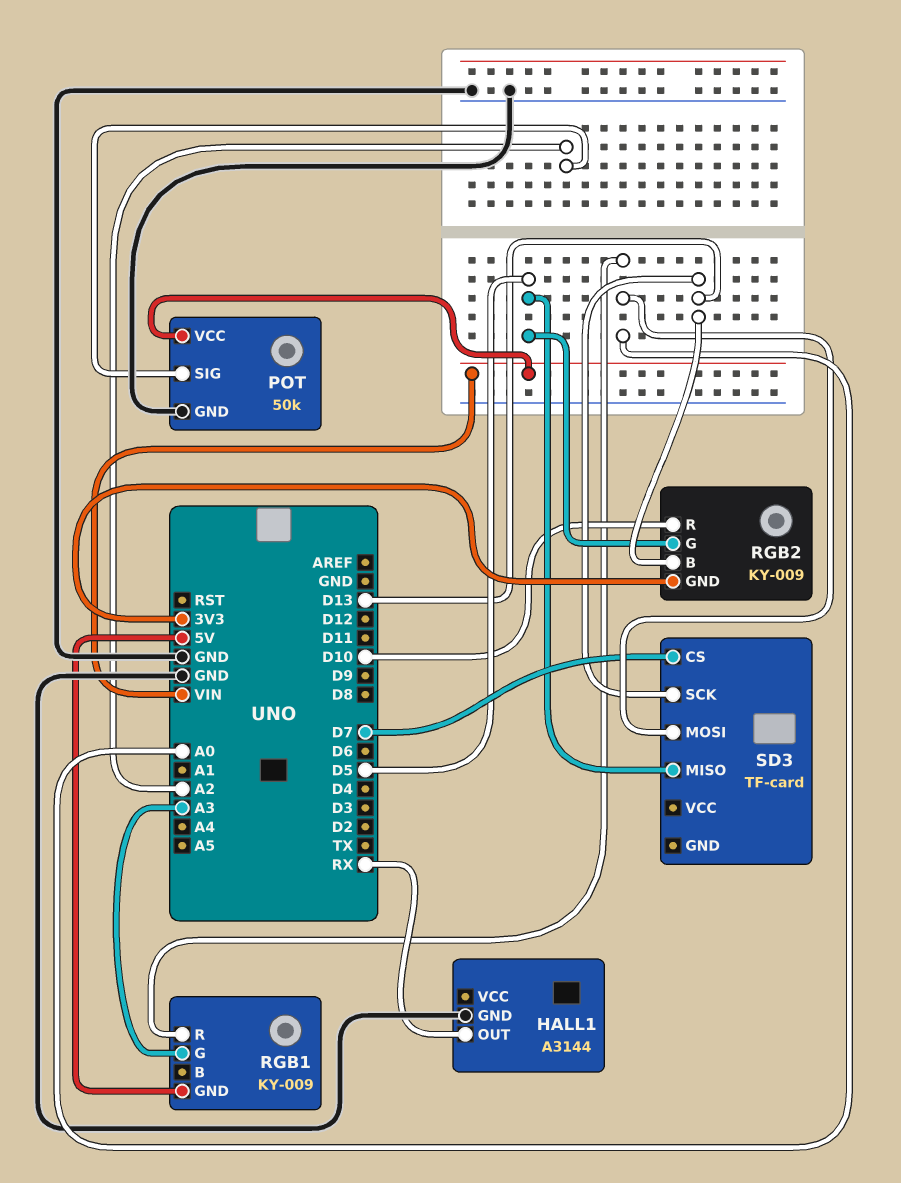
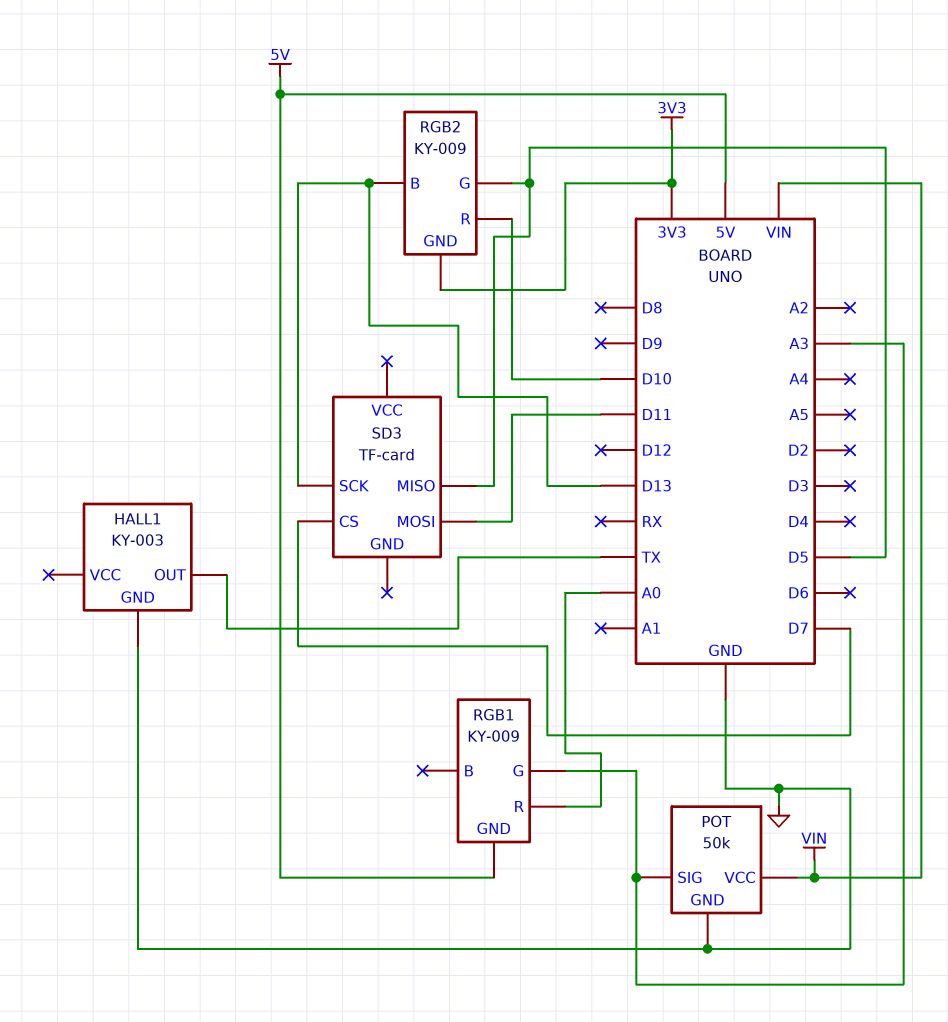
HALL1: A3144 -> KY-003
HALL1 pin OUT: RX -> TX
POT pin SIG: A2 -> A3
SD3 pin MOSI: A0 -> D11

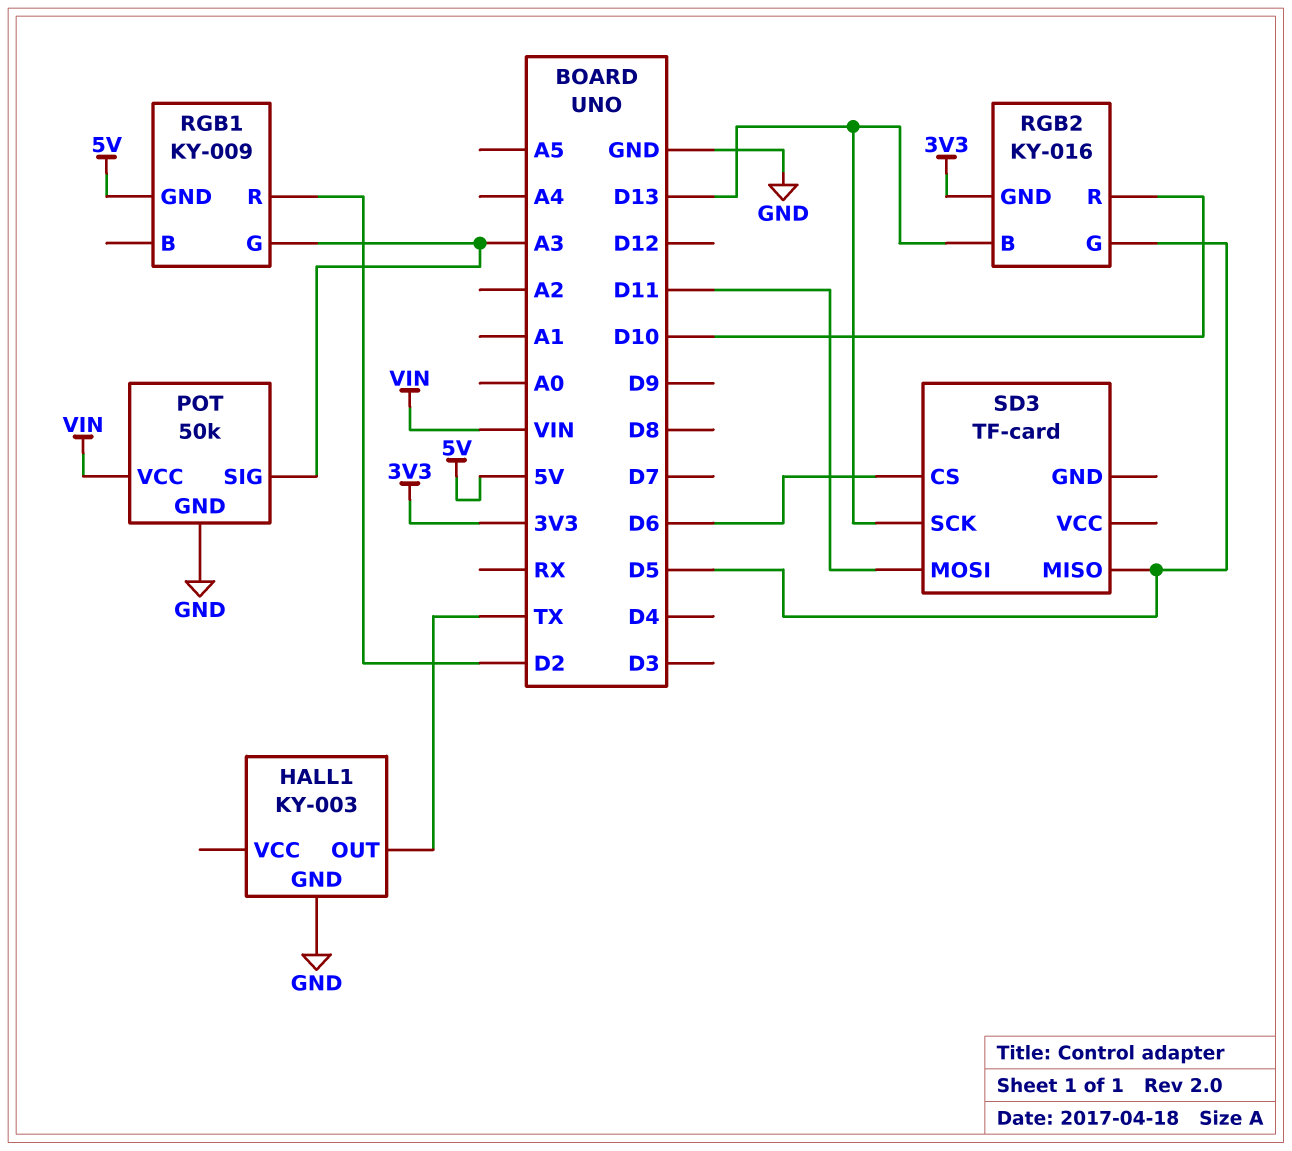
RGB1 pin R: A0 -> D2
RGB2: KY-009 -> KY-016
SD3 pin CS: D7 -> D6

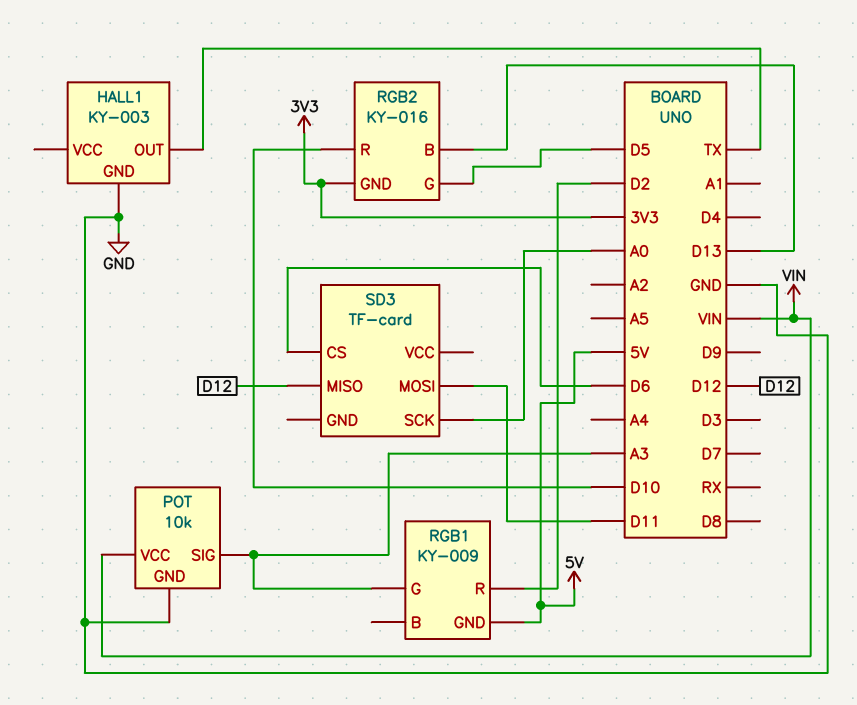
POT: 50k -> 10k
SD3 pin MISO: D5 -> D12
SD3 pin SCK: D13 -> A0

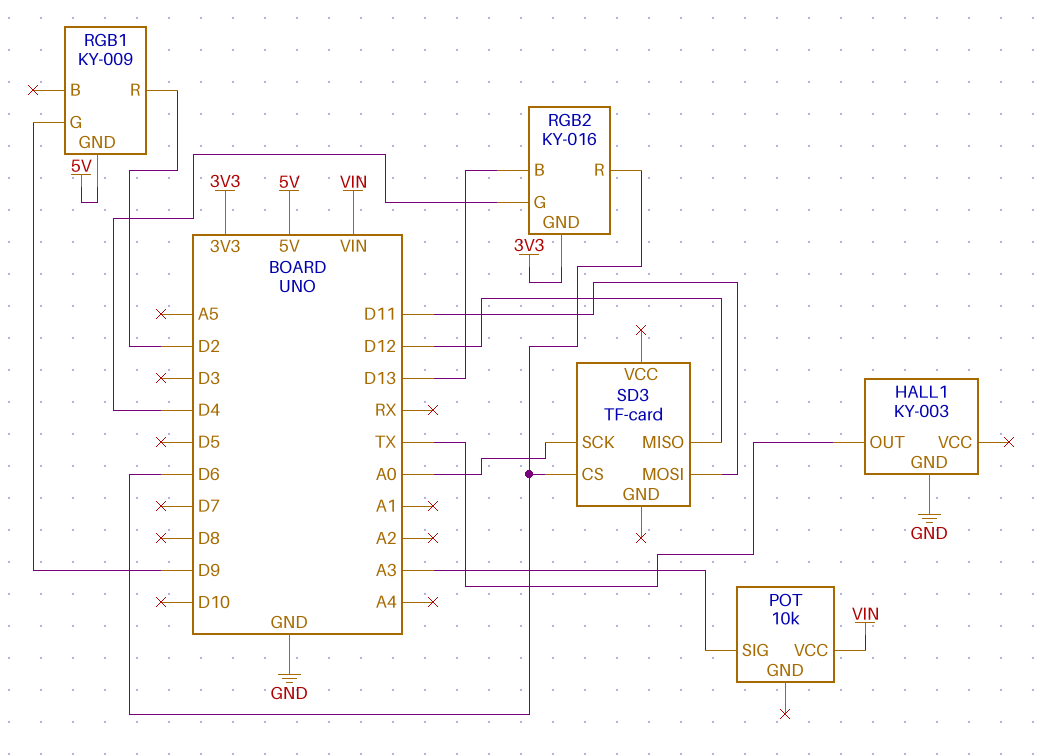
POT pin GND: GND -> none
RGB1 pin G: A3 -> D9
RGB2 pin G: D5 -> D4
RGB2 pin R: D10 -> D6

